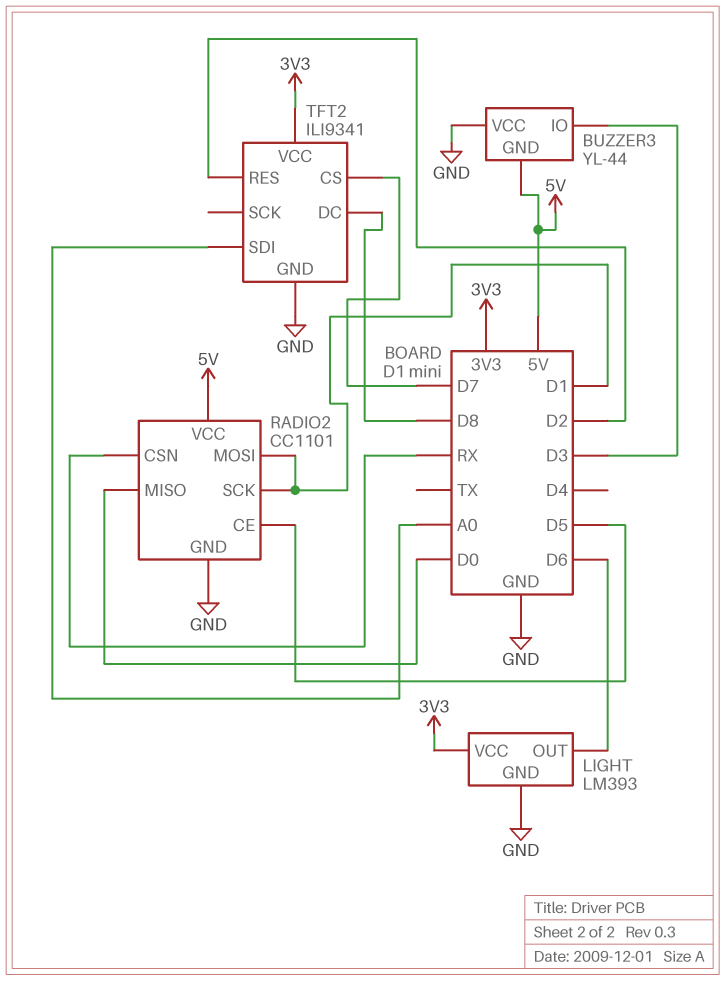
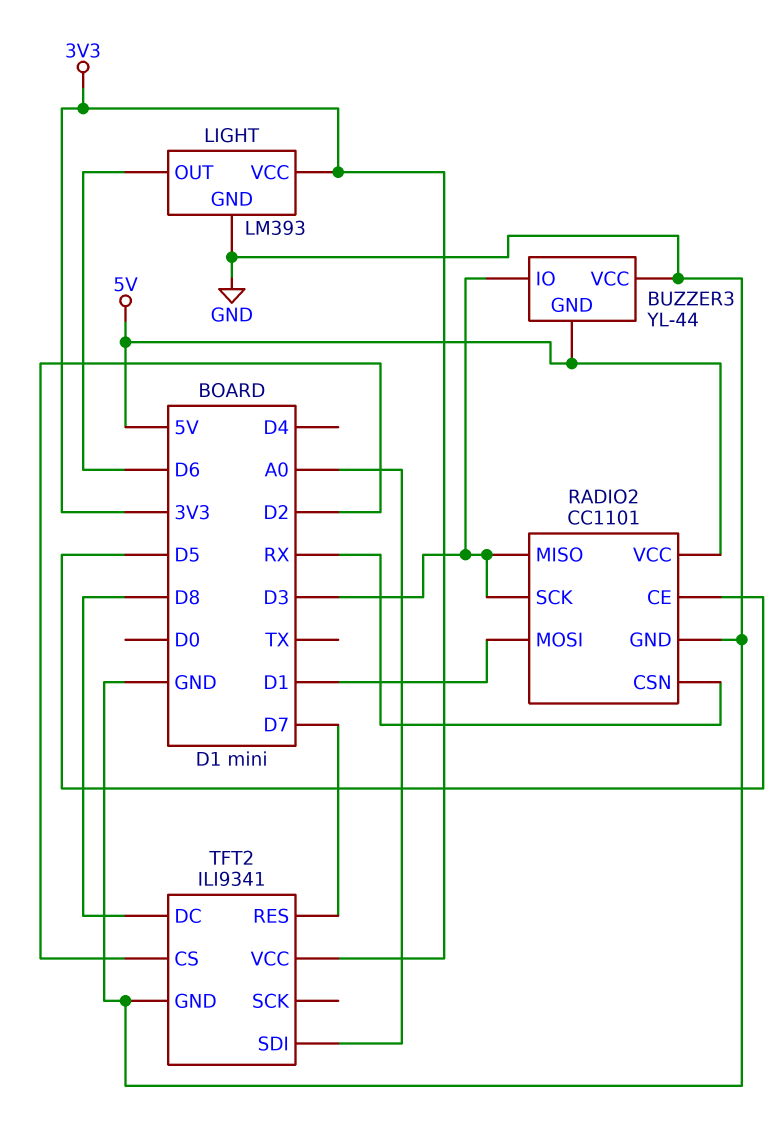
RADIO2 pin MISO: D0 -> D3
RADIO2 pin SCK: D1 -> D3
TFT2 pin CS: D7 -> D2
TFT2 pin RES: D2 -> D7

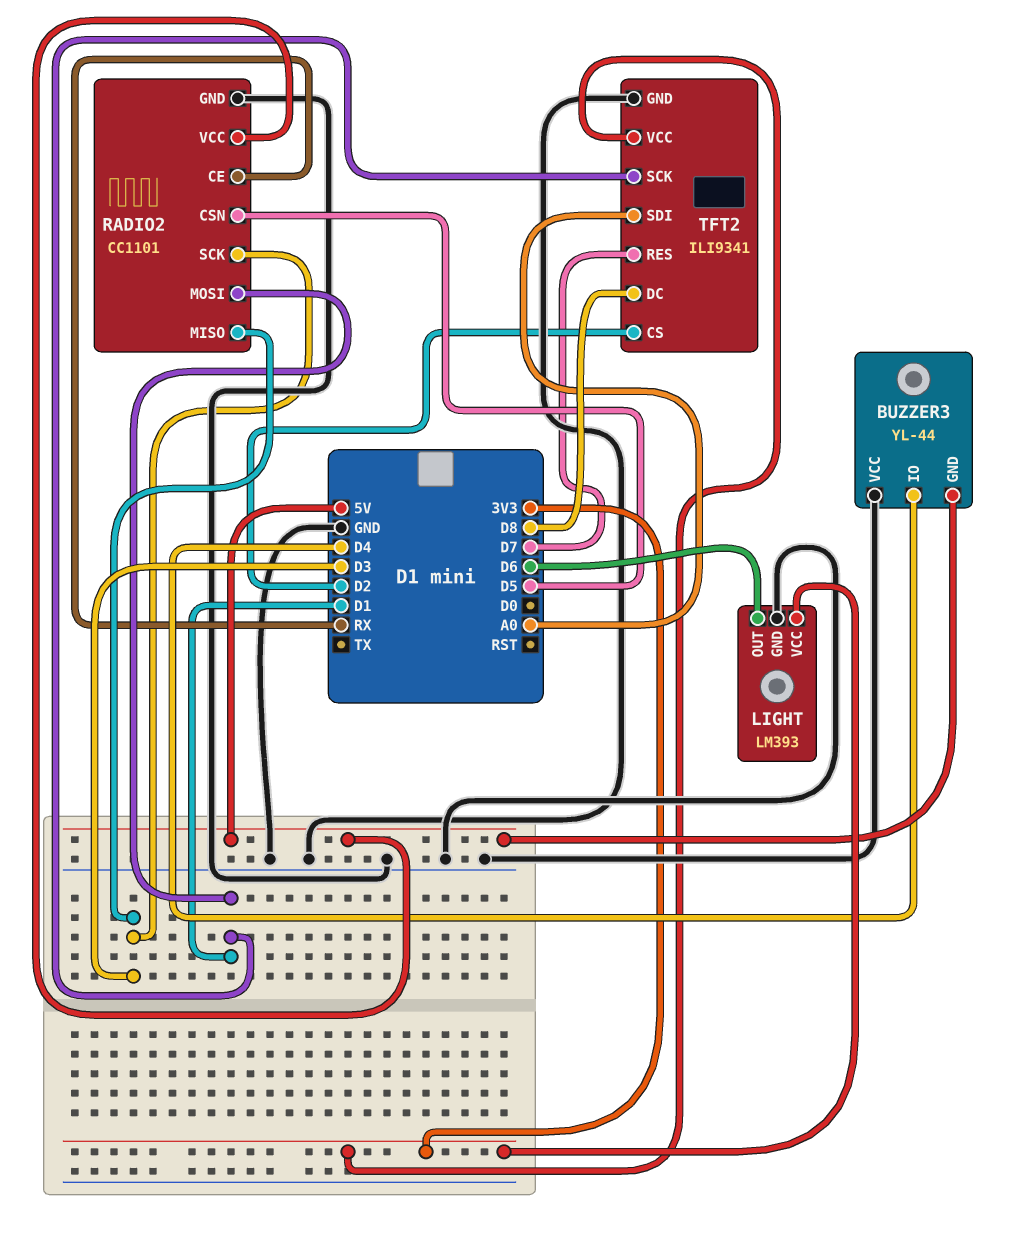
BUZZER3 pin IO: D3 -> D4
RADIO2 pin CE: D5 -> RX
RADIO2 pin CSN: RX -> D5
TFT2 pin SCK: none -> D1

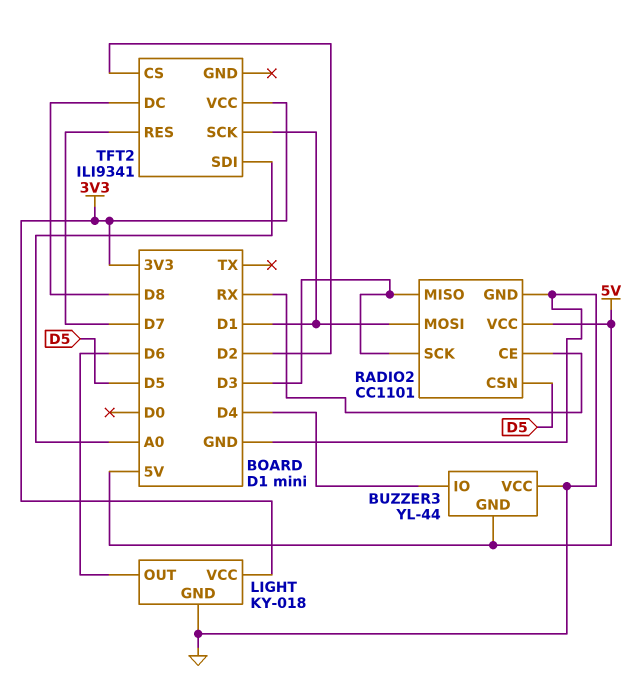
LIGHT: LM393 -> KY-018
TFT2 pin GND: GND -> none

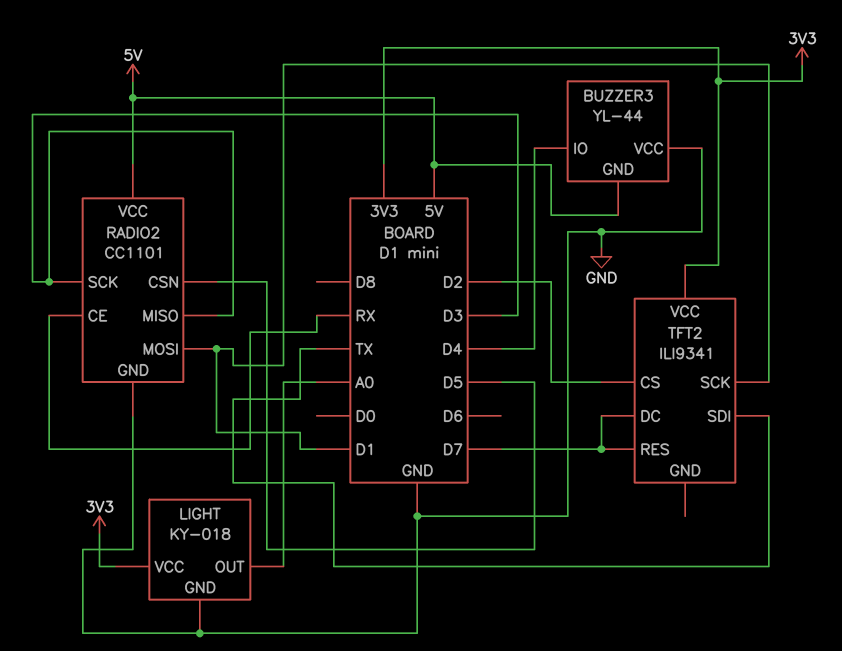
LIGHT pin OUT: D6 -> A0
TFT2 pin DC: D8 -> D7
TFT2 pin SDI: A0 -> TX

